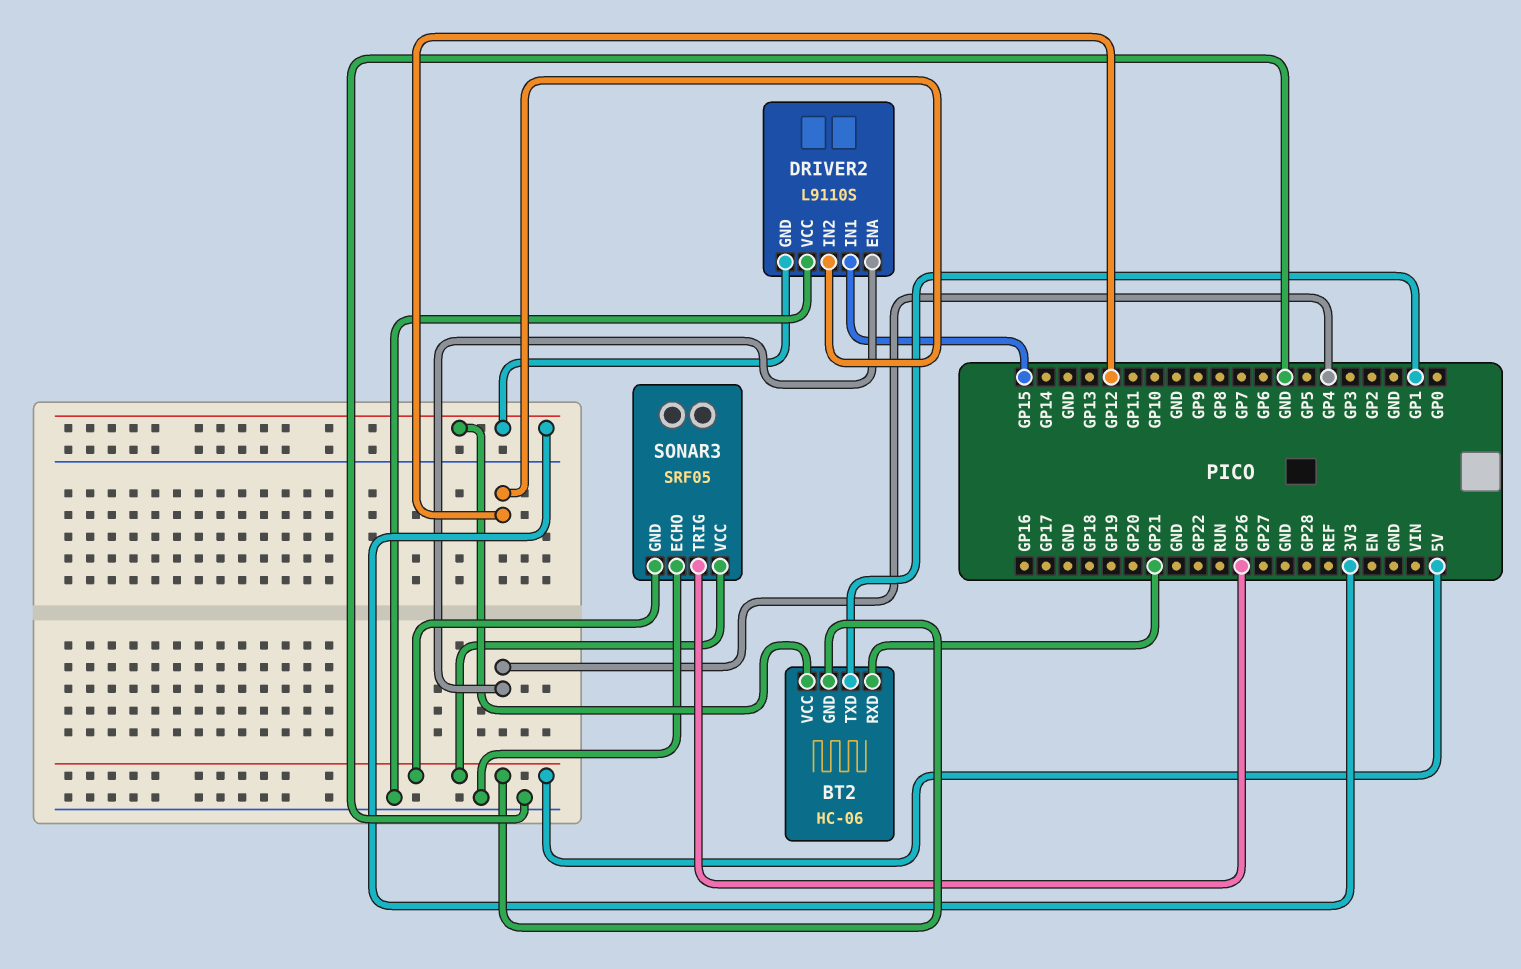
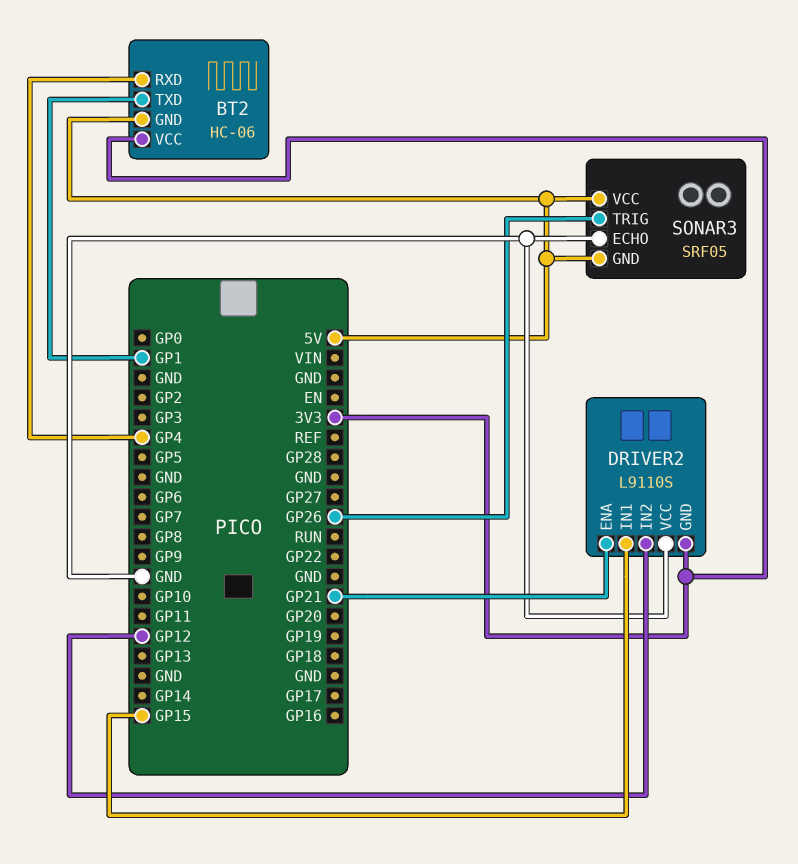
BT2 pin RXD: GP21 -> GP4
DRIVER2 pin ENA: GP4 -> GP21

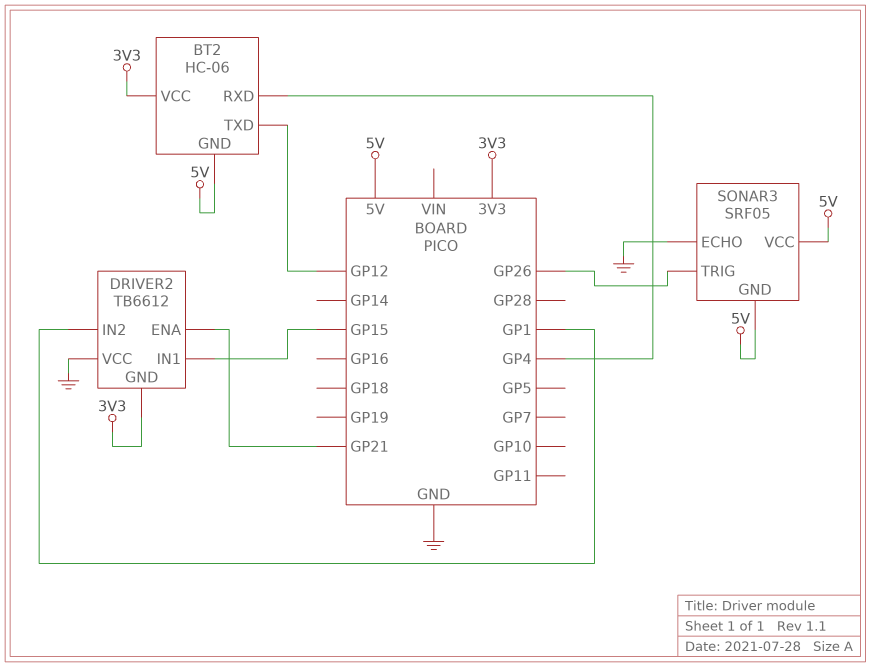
BT2 pin TXD: GP1 -> GP12
DRIVER2: L9110S -> TB6612
DRIVER2 pin IN2: GP12 -> GP1

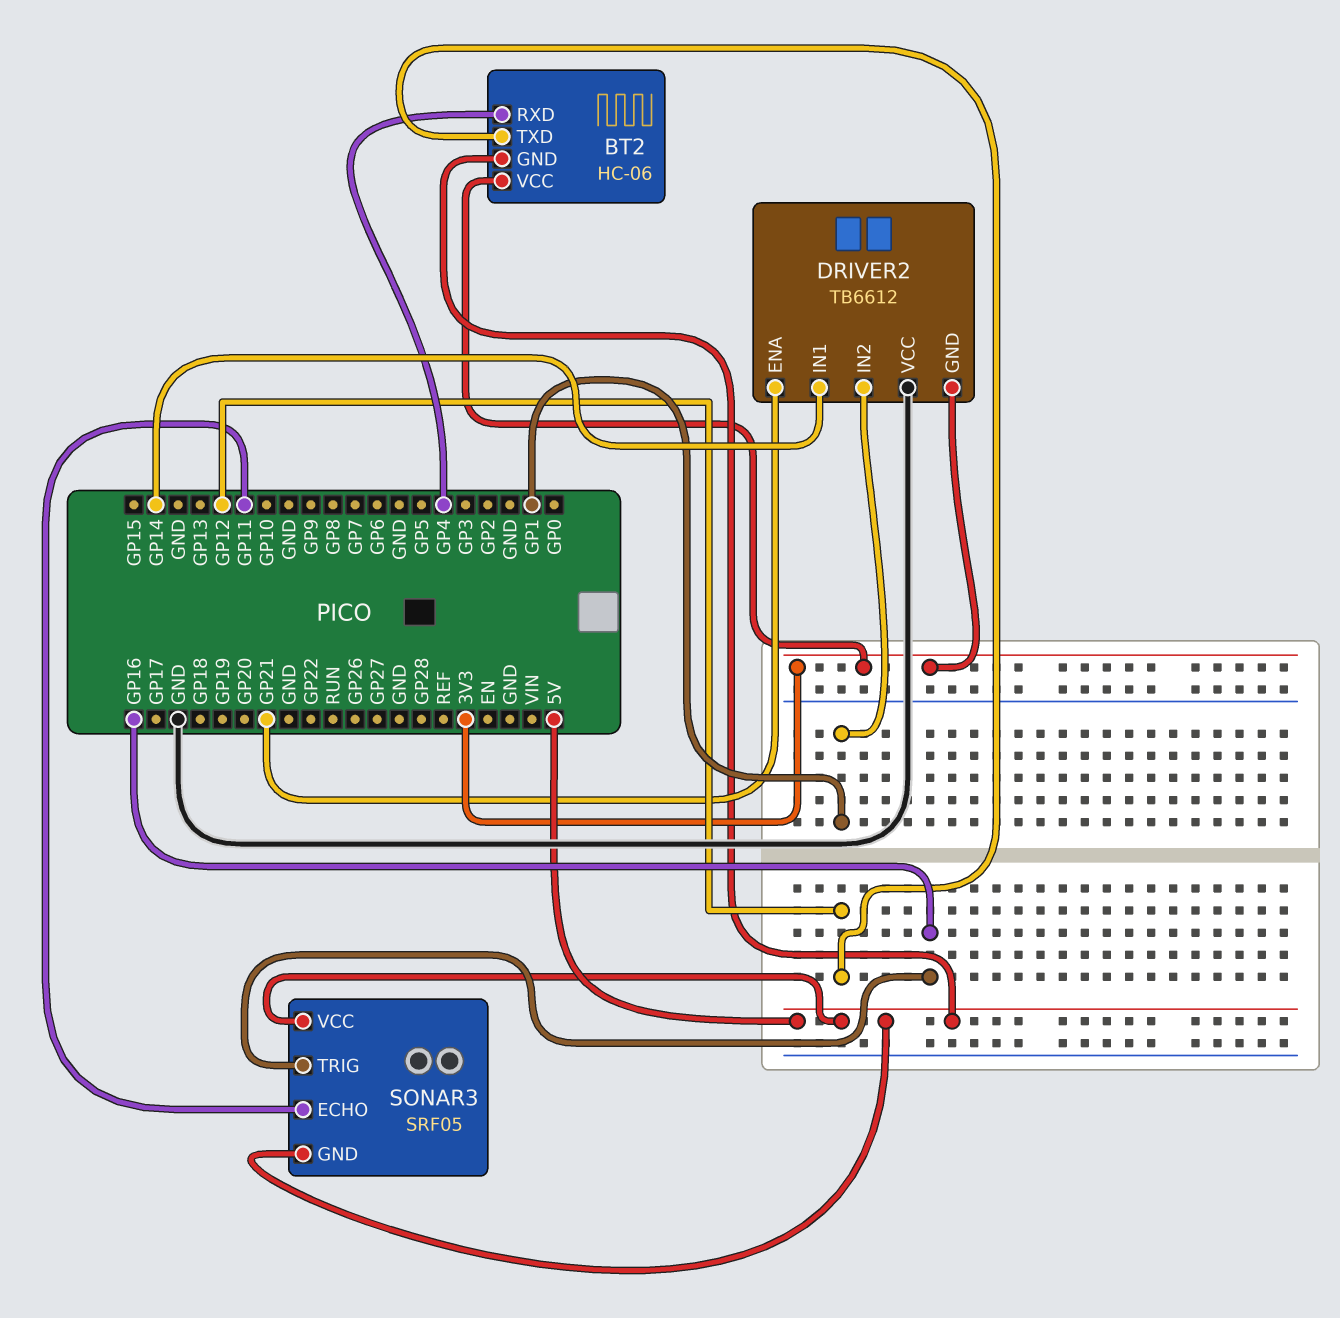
DRIVER2 pin IN1: GP15 -> GP14
SONAR3 pin ECHO: GND -> GP11
SONAR3 pin TRIG: GP26 -> GP16

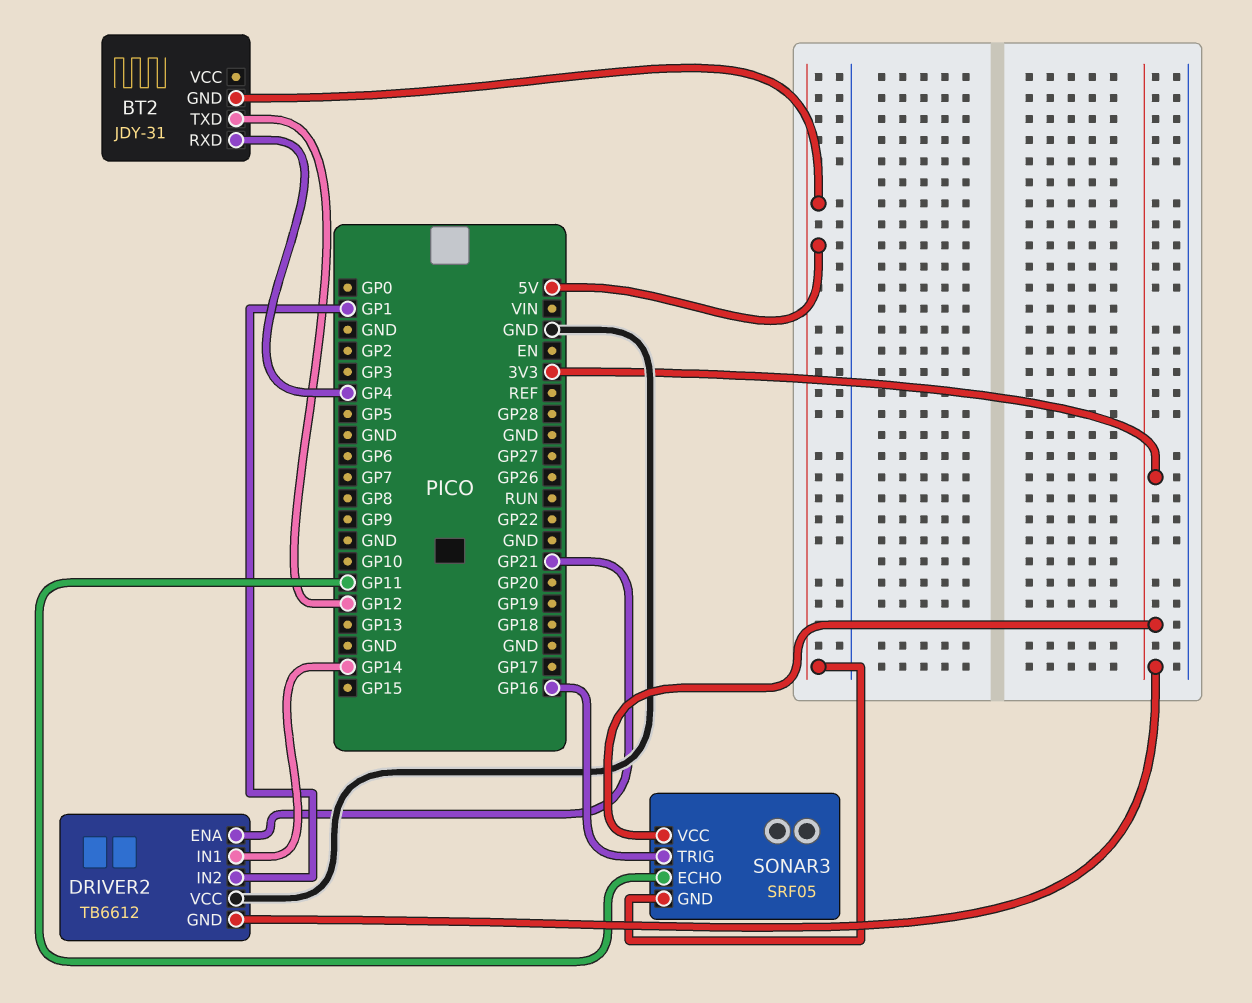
BT2: HC-06 -> JDY-31
BT2 pin VCC: 3V3 -> none
SONAR3 pin VCC: 5V -> 3V3

